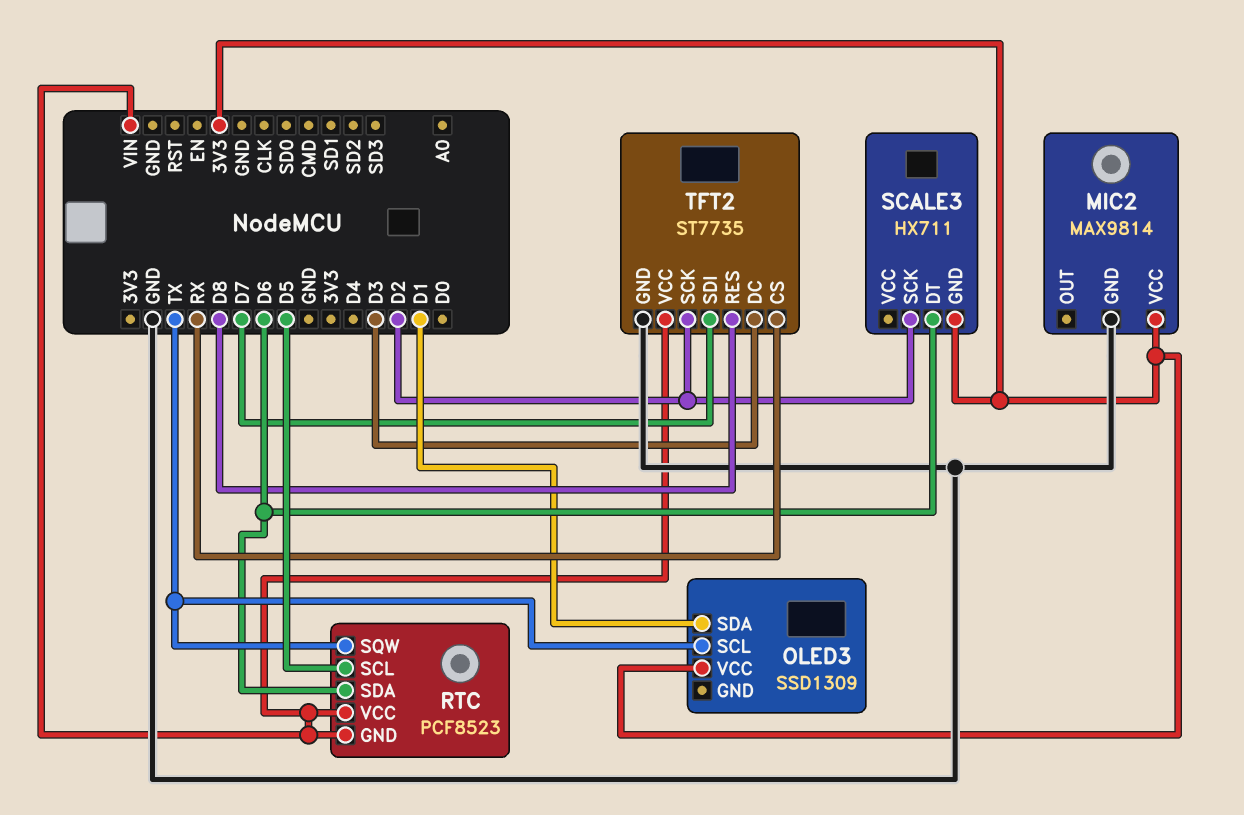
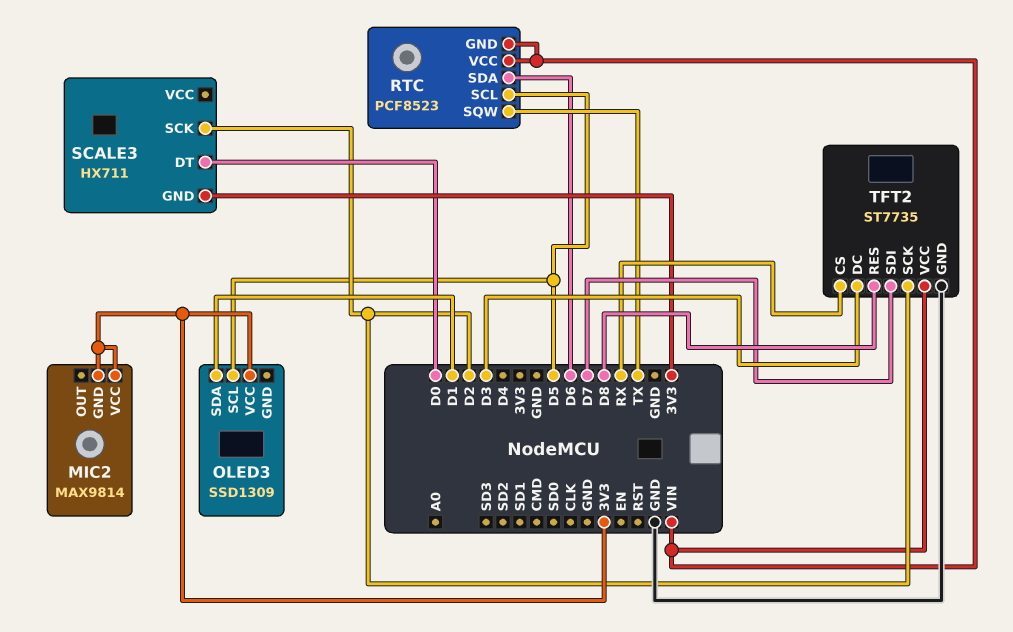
MIC2 pin GND: GND -> 3V3
OLED3 pin SCL: TX -> D5
SCALE3 pin DT: D6 -> D0

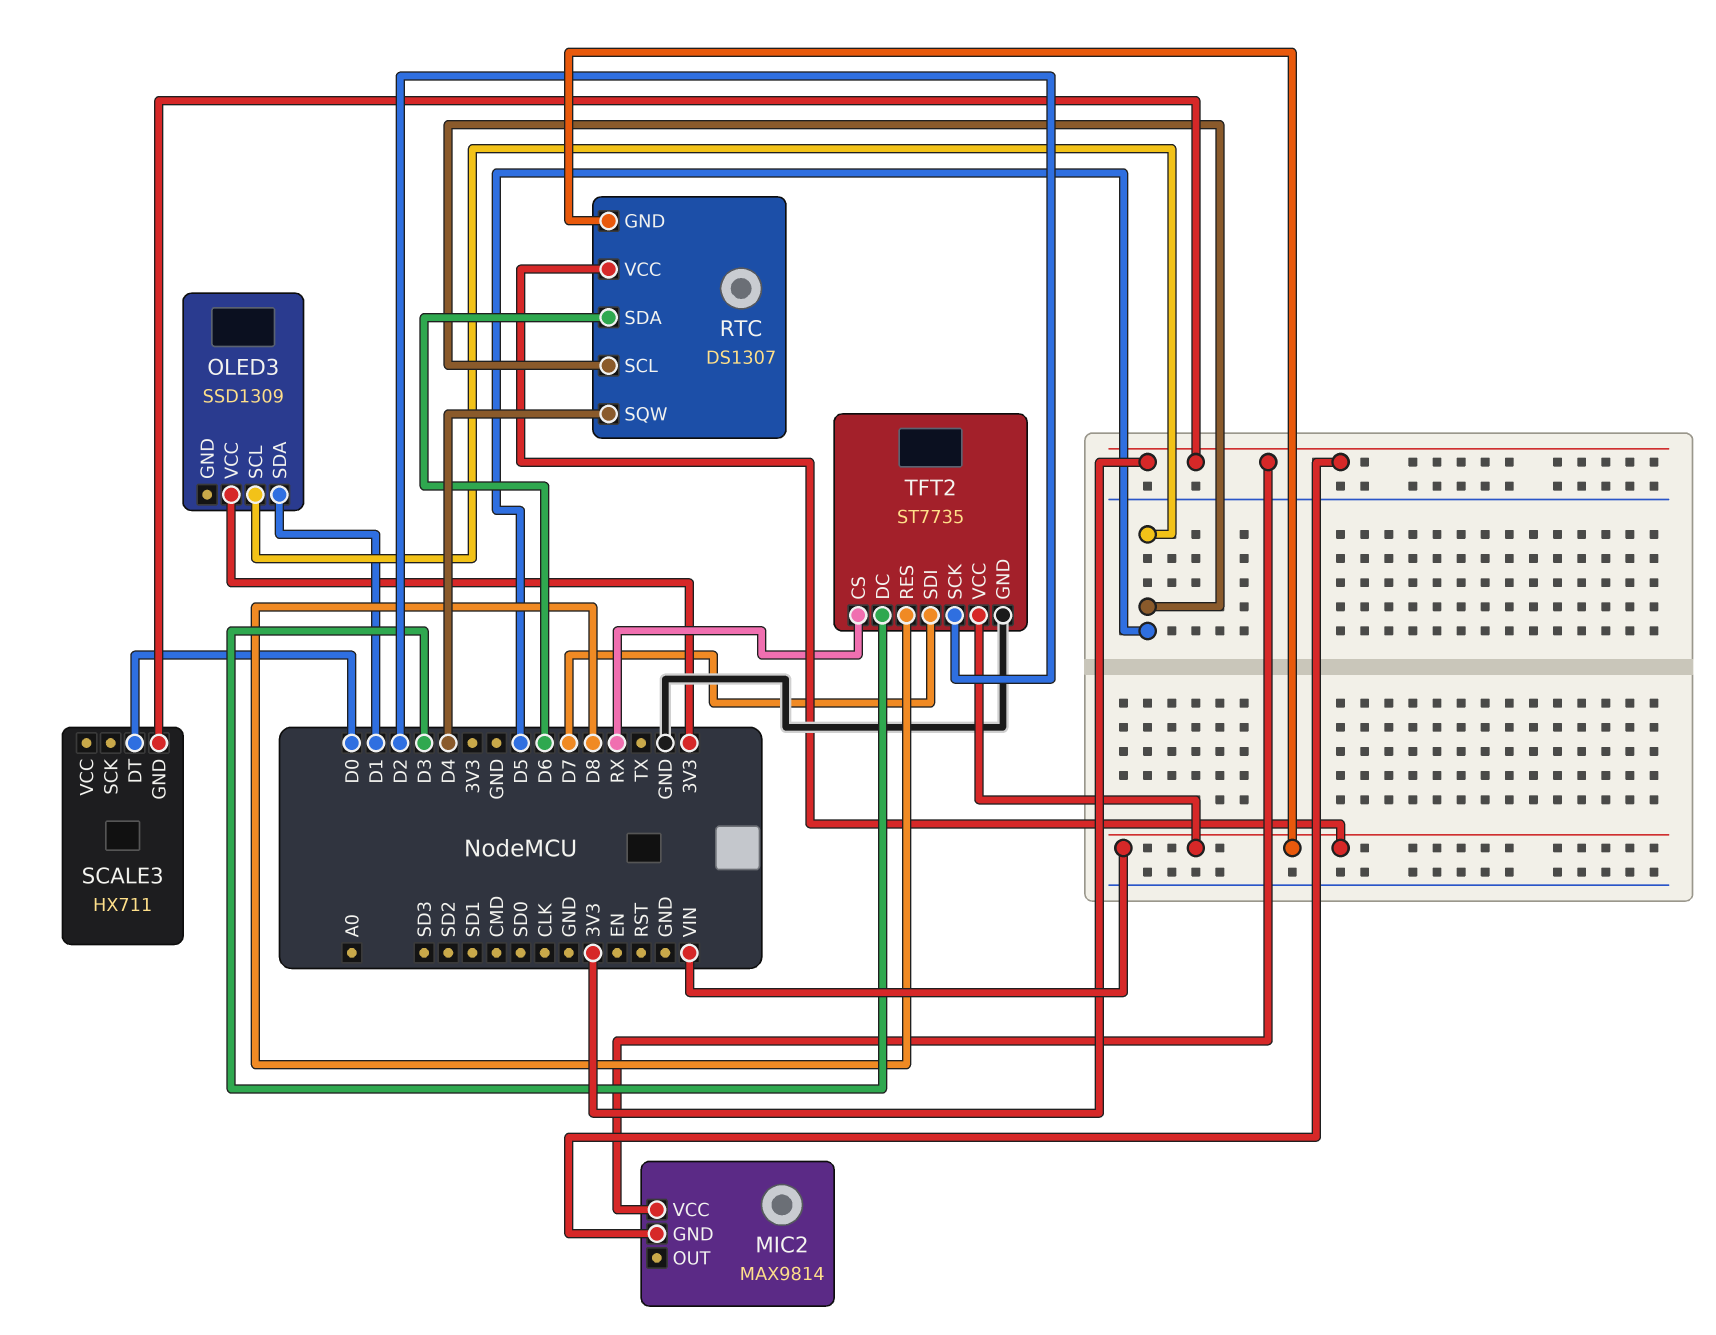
RTC: PCF8523 -> DS1307
RTC pin SQW: TX -> D4
SCALE3 pin SCK: D2 -> none

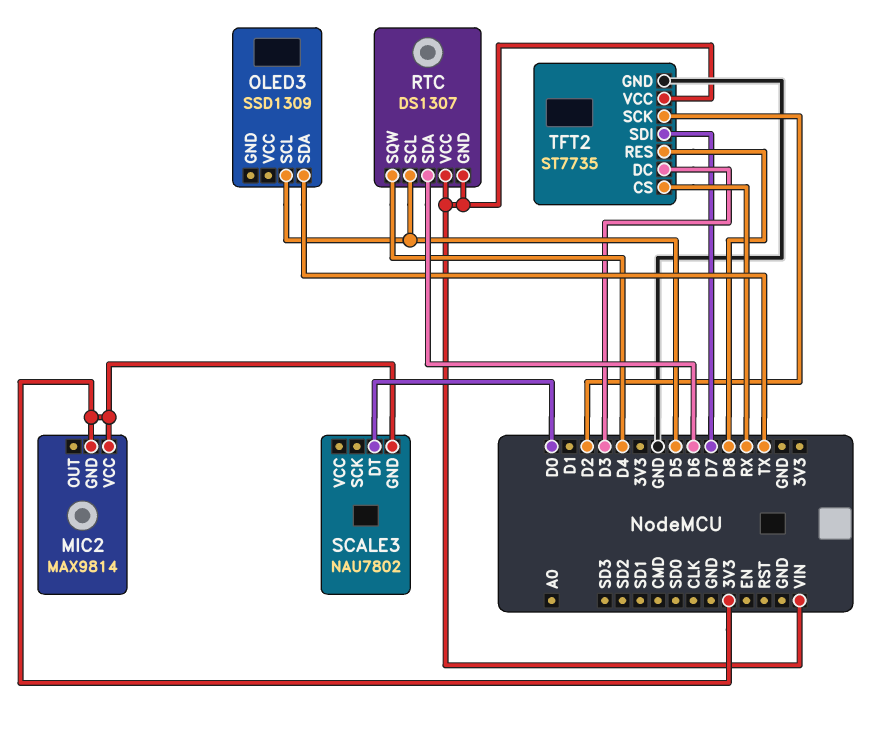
OLED3 pin SDA: D1 -> TX
OLED3 pin VCC: 3V3 -> none
SCALE3: HX711 -> NAU7802

